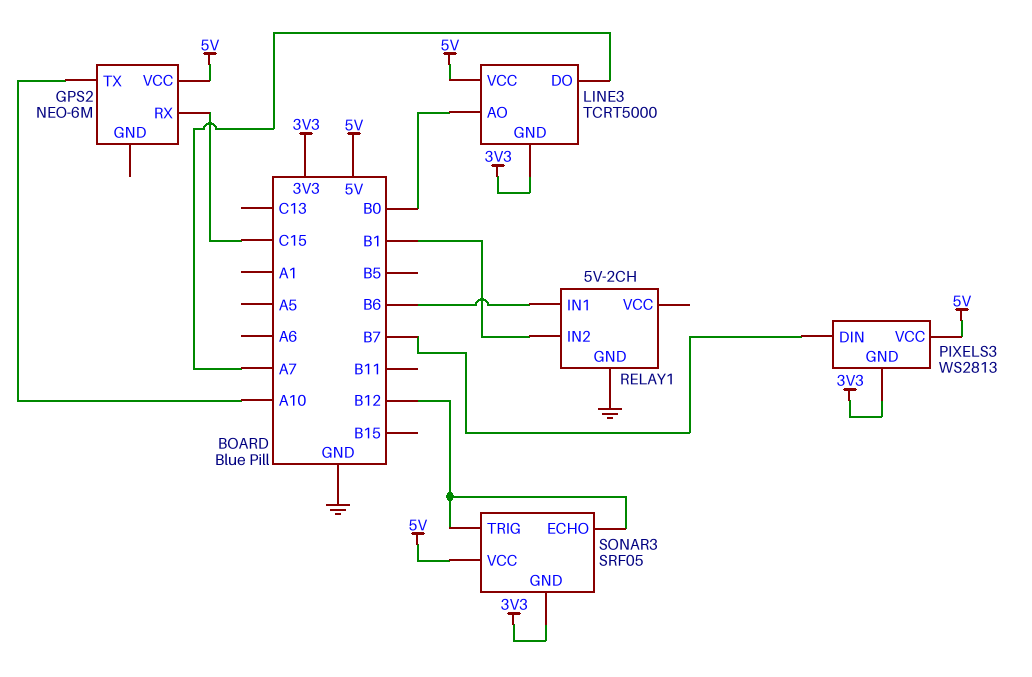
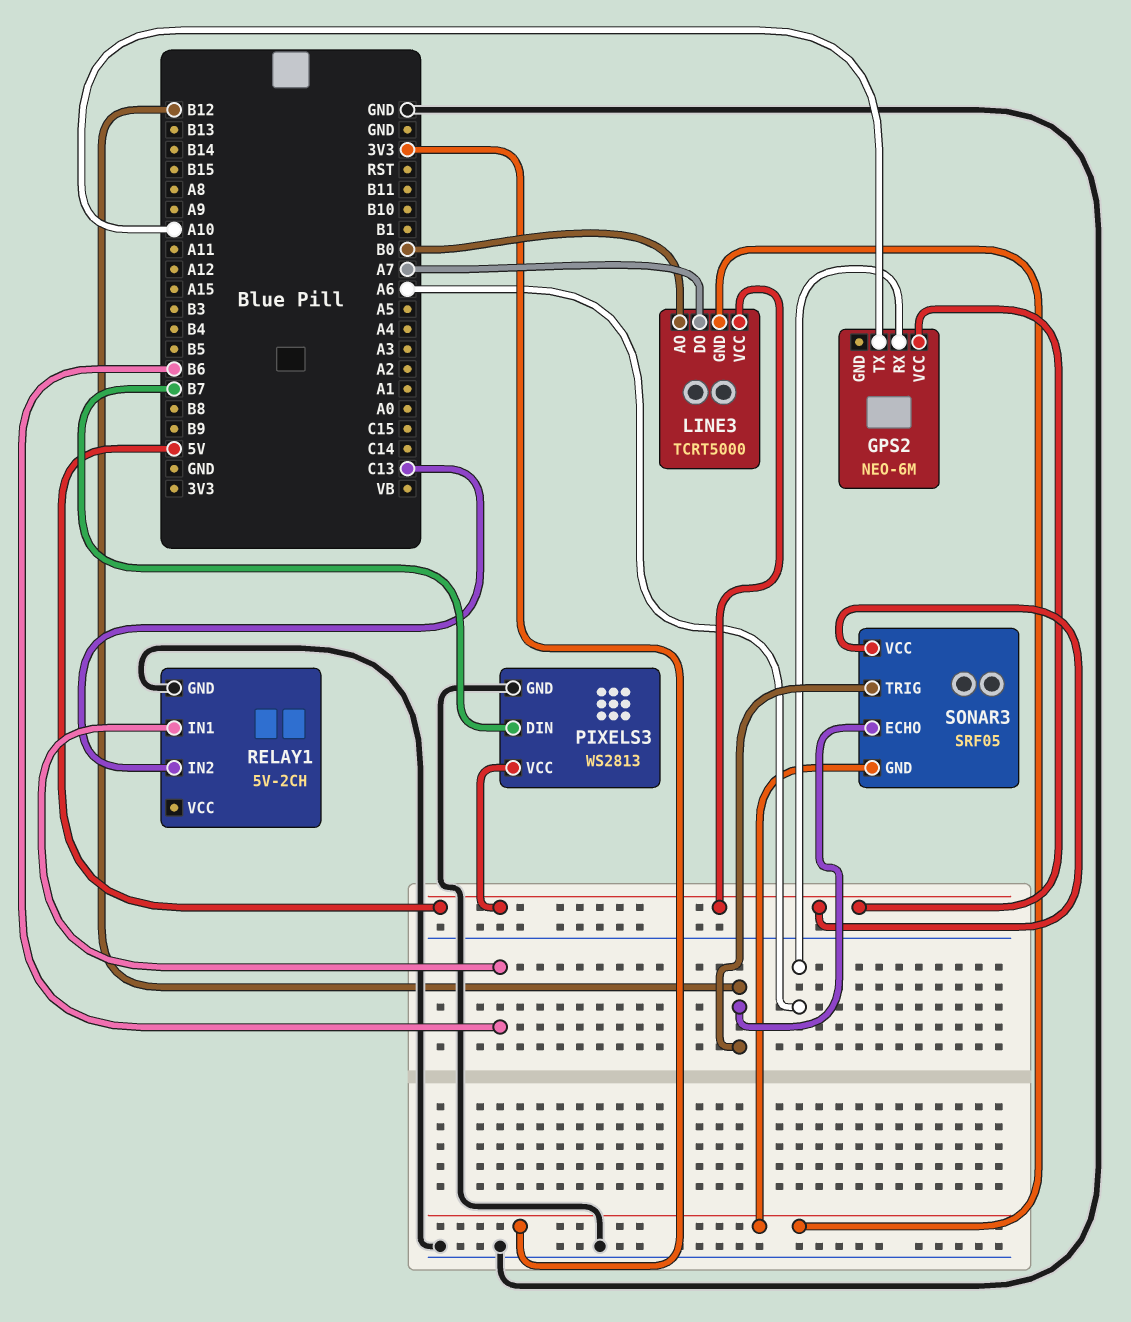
GPS2 pin RX: C15 -> A6
PIXELS3 pin GND: 3V3 -> GND
RELAY1 pin IN2: B1 -> C13

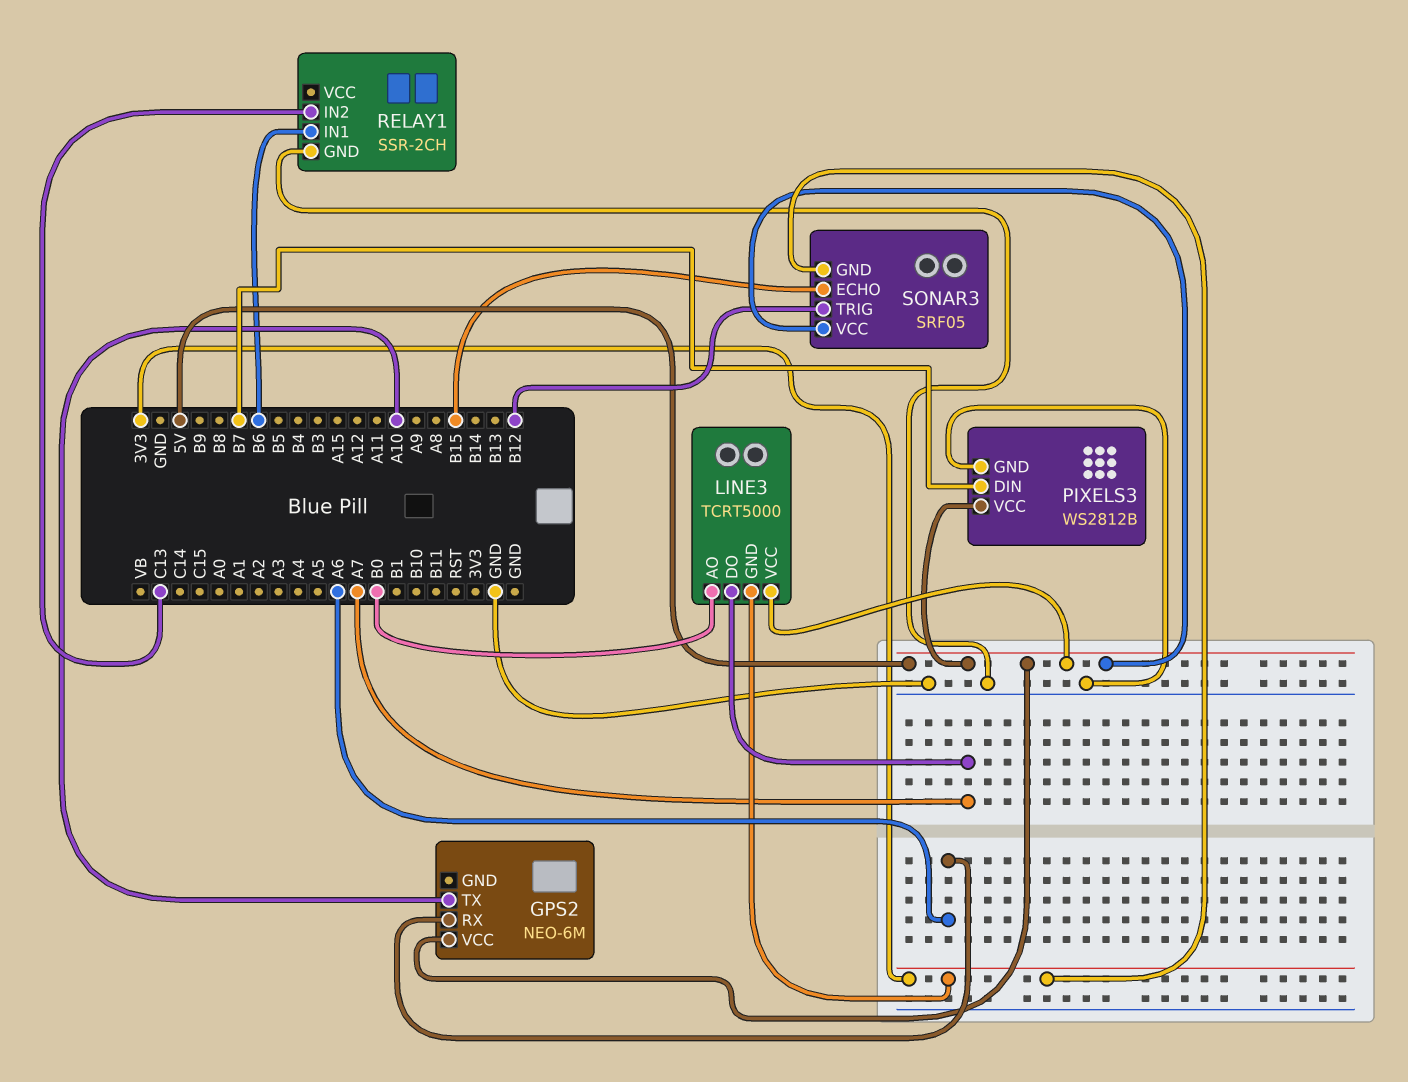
PIXELS3: WS2813 -> WS2812B
RELAY1: 5V-2CH -> SSR-2CH
SONAR3 pin ECHO: B12 -> B15

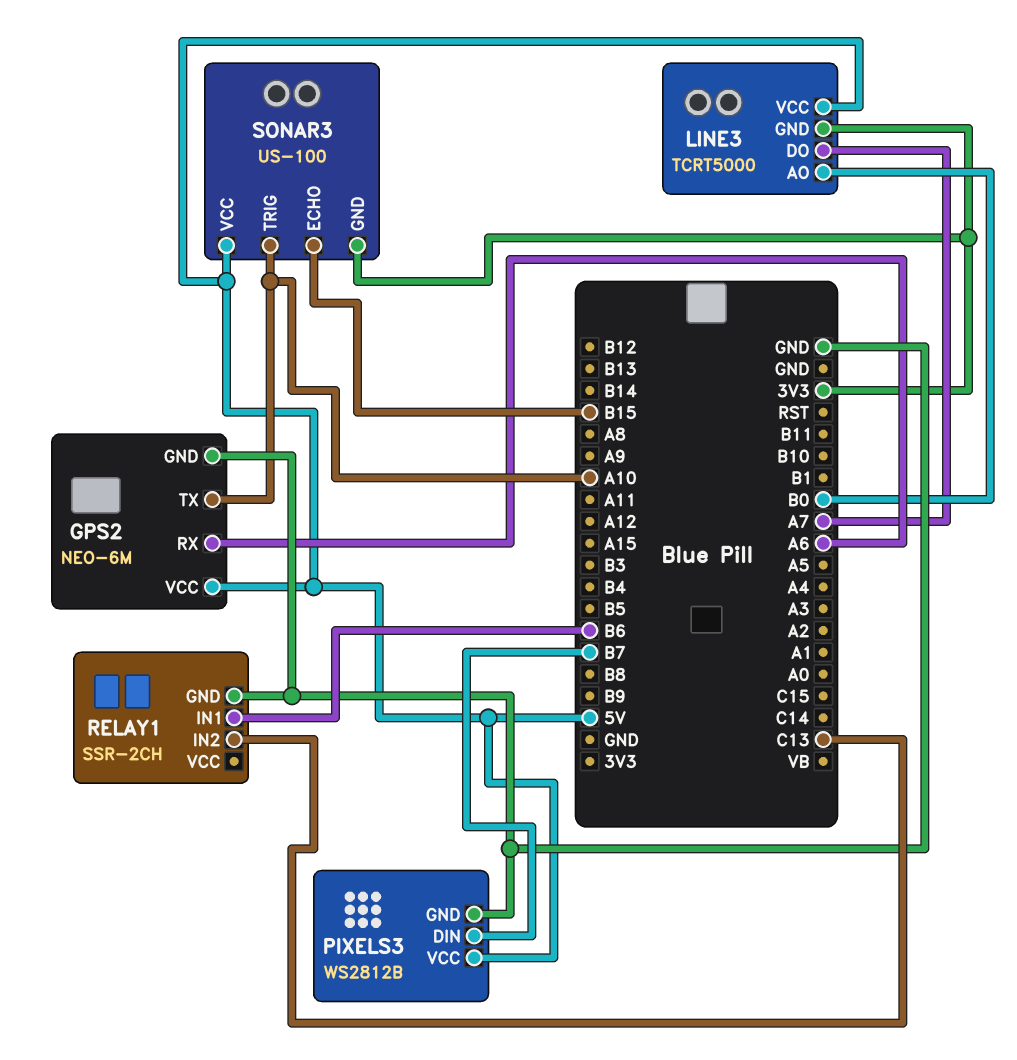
GPS2 pin GND: none -> GND
SONAR3: SRF05 -> US-100
SONAR3 pin TRIG: B12 -> A10

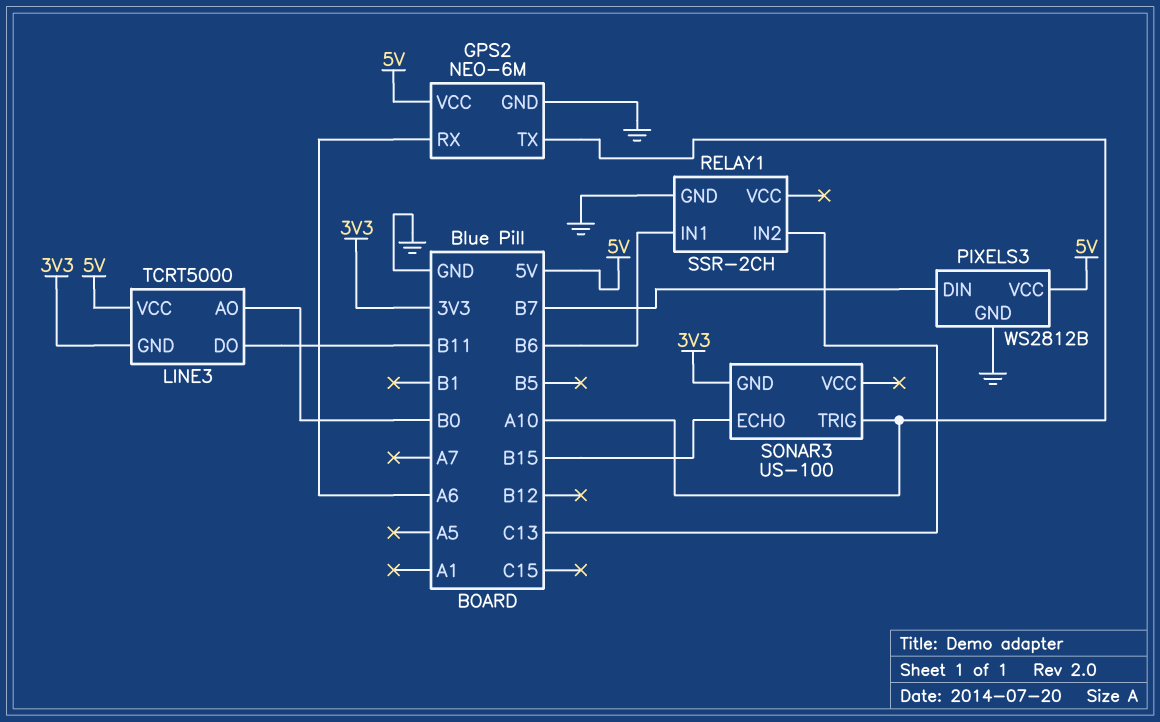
LINE3 pin DO: A7 -> B11
SONAR3 pin VCC: 5V -> none

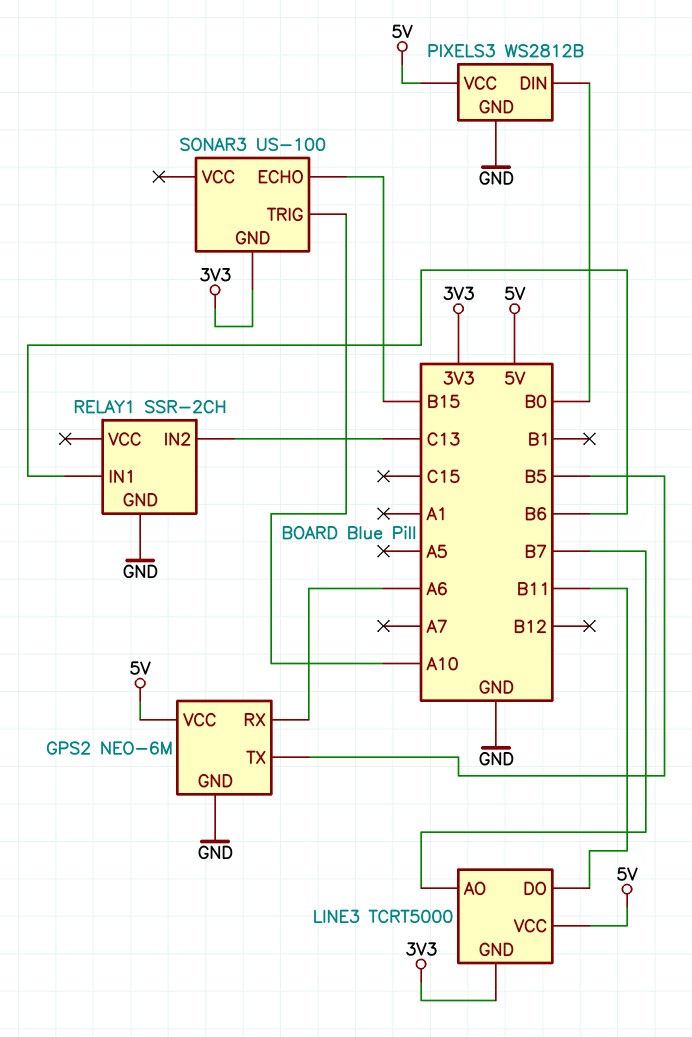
GPS2 pin TX: A10 -> B5
LINE3 pin AO: B0 -> B7
PIXELS3 pin DIN: B7 -> B0

